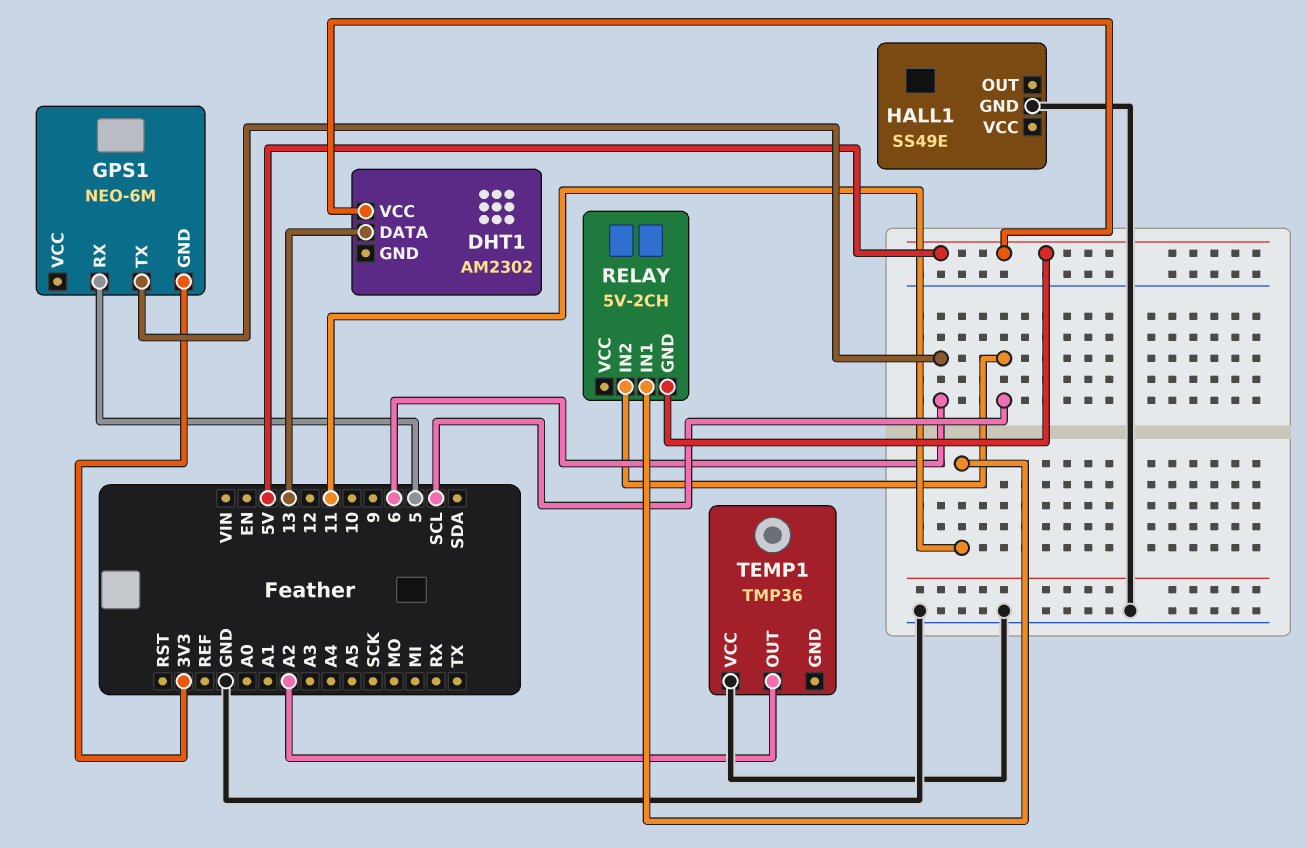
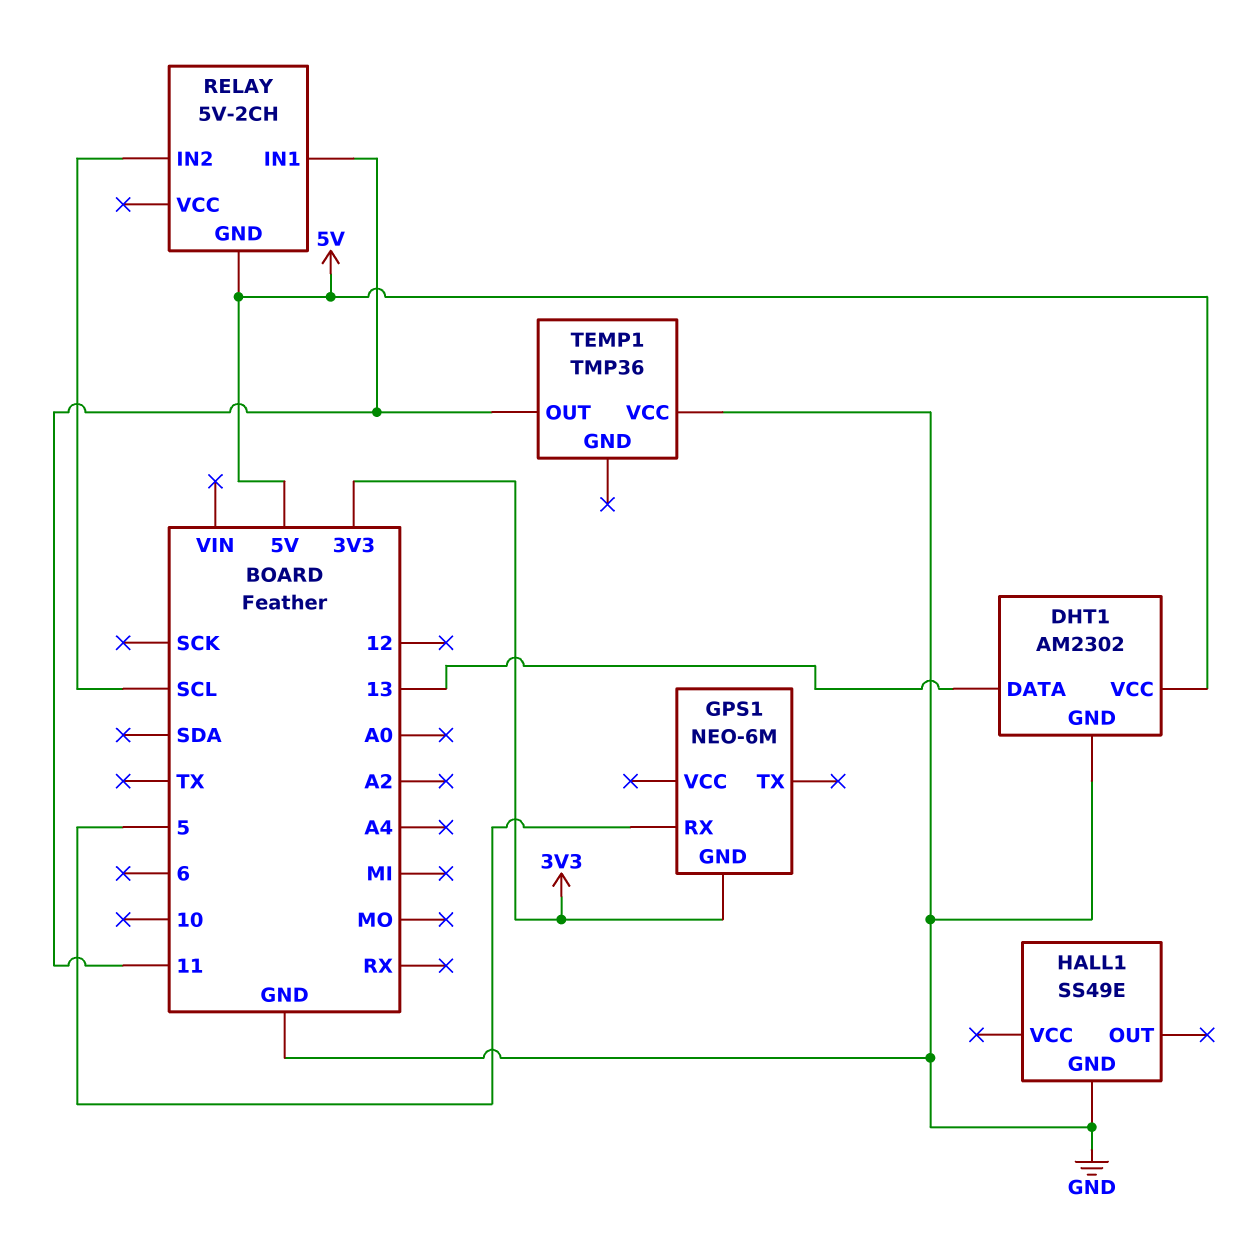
DHT1 pin GND: none -> GND
GPS1 pin TX: 6 -> none
TEMP1 pin OUT: A2 -> 11

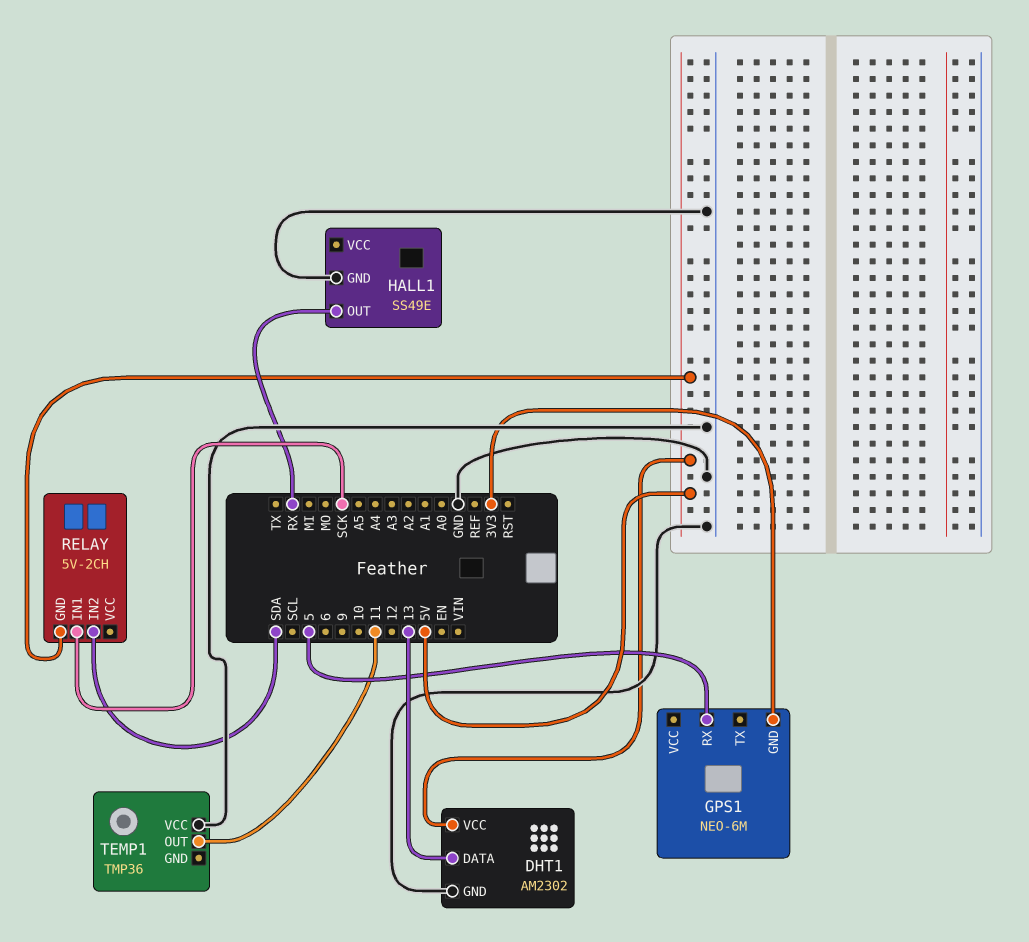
HALL1 pin OUT: none -> RX
RELAY pin IN1: 11 -> SCK
RELAY pin IN2: SCL -> SDA

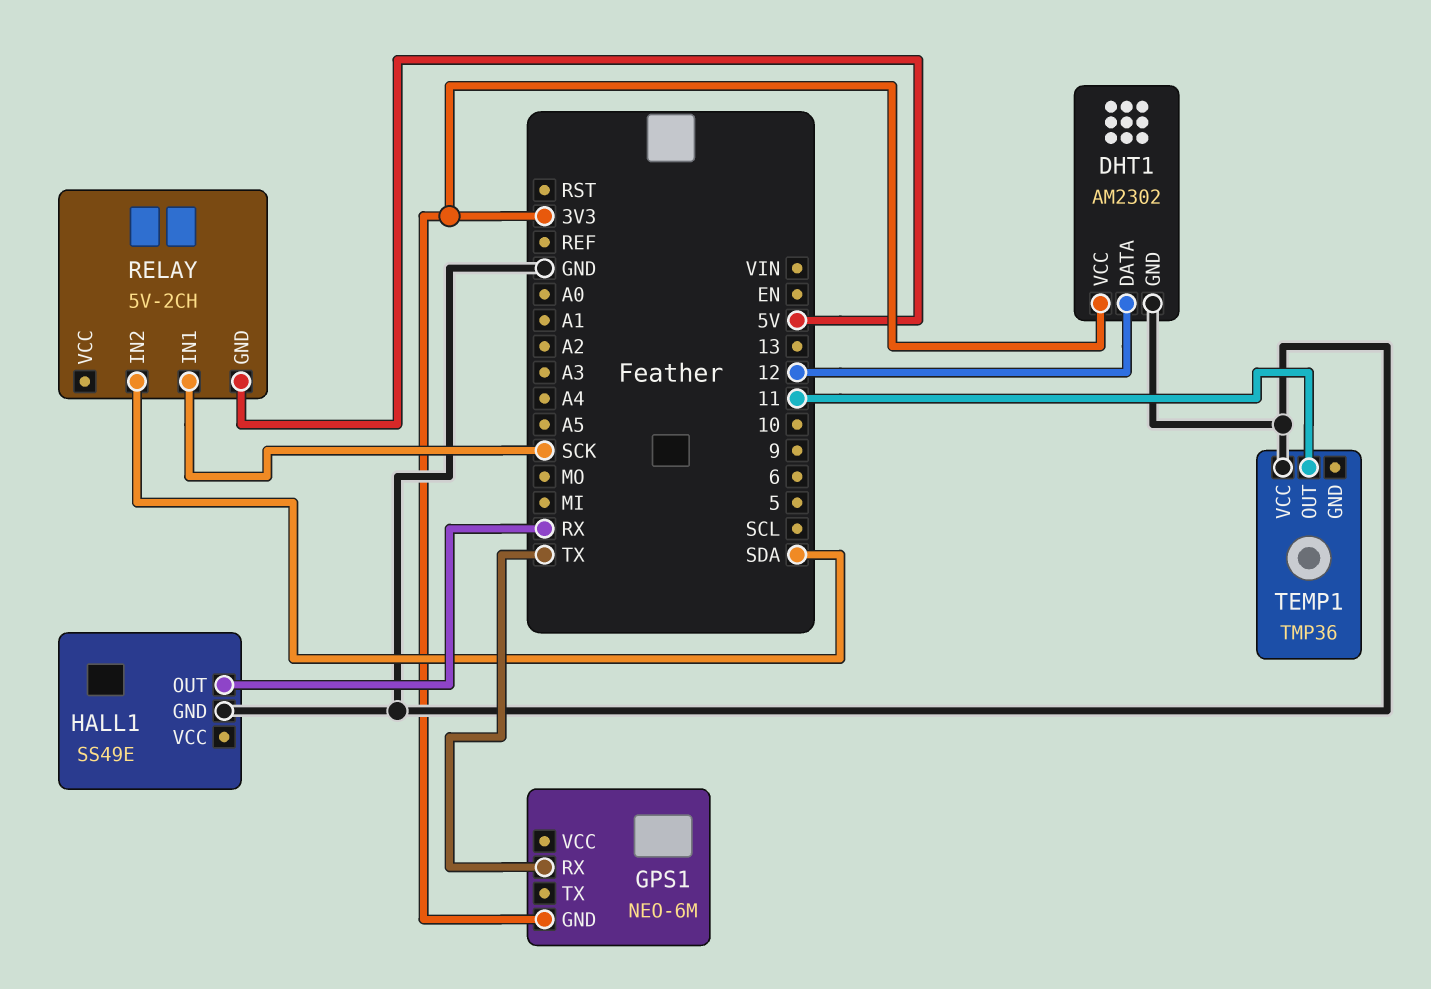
DHT1 pin DATA: 13 -> 12
DHT1 pin VCC: 5V -> 3V3
GPS1 pin RX: 5 -> TX

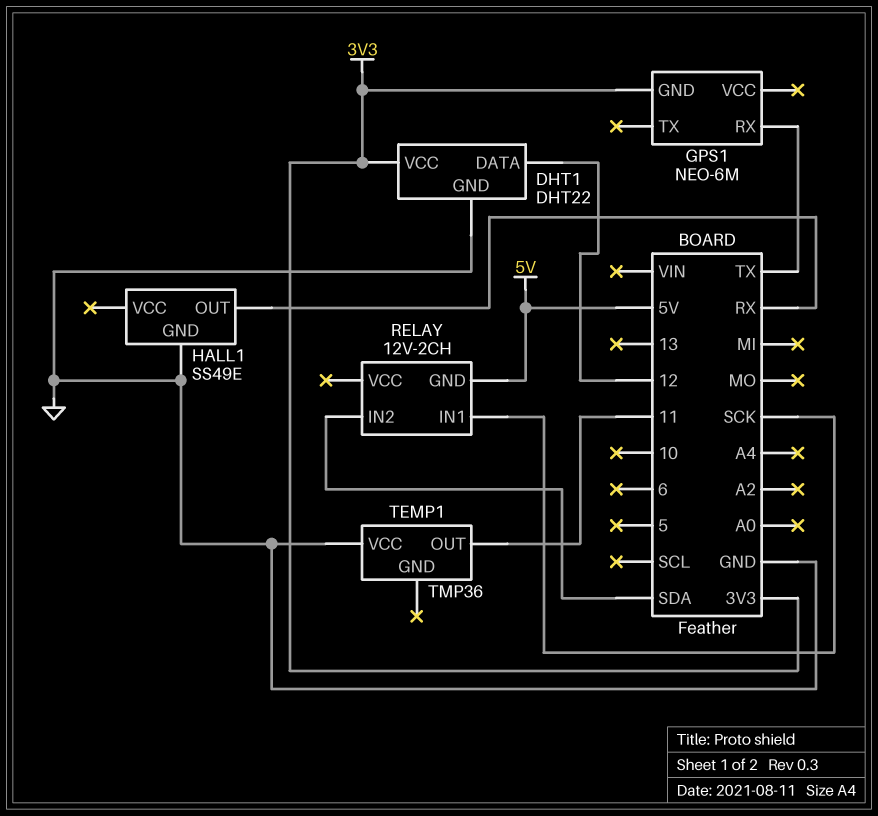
DHT1: AM2302 -> DHT22
RELAY: 5V-2CH -> 12V-2CH

